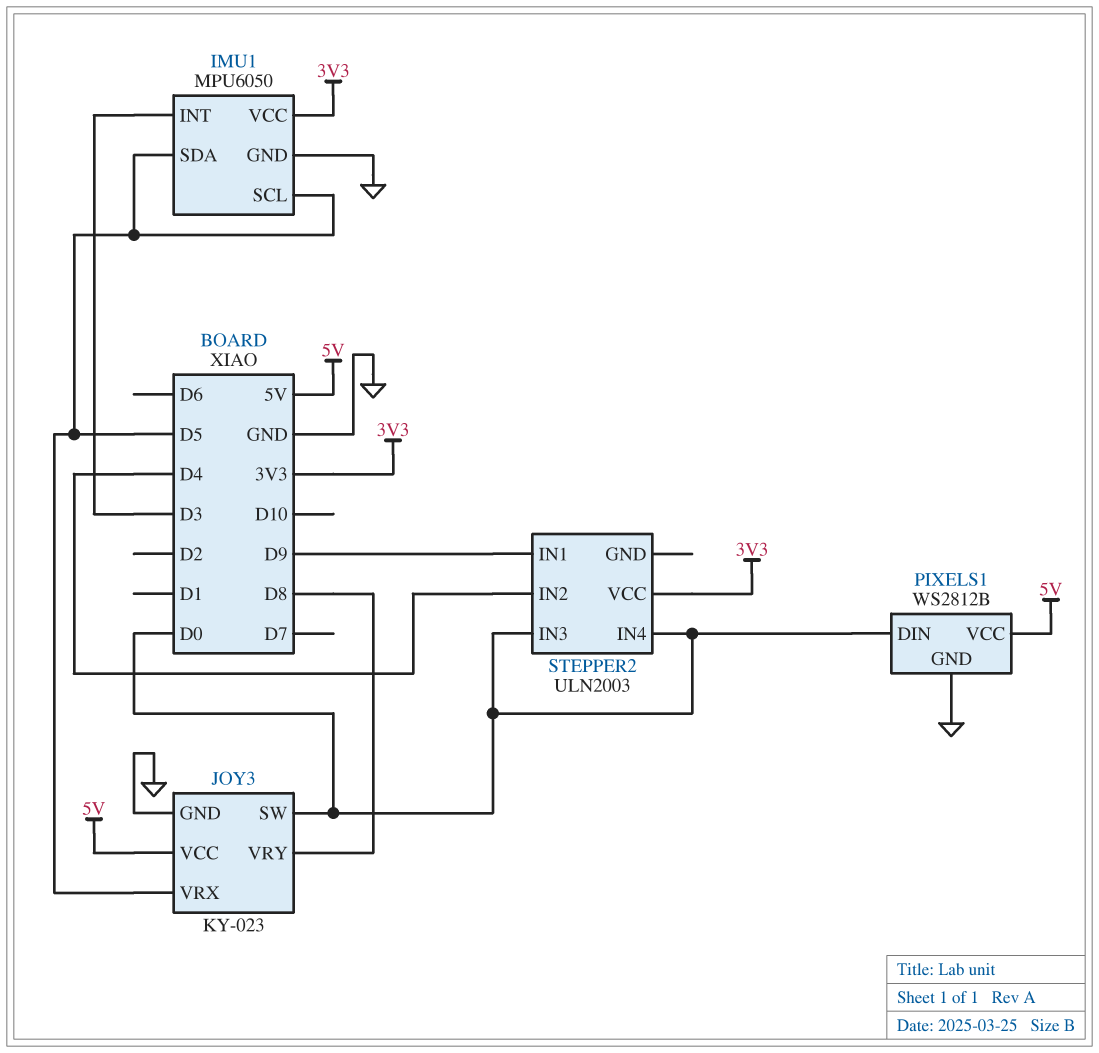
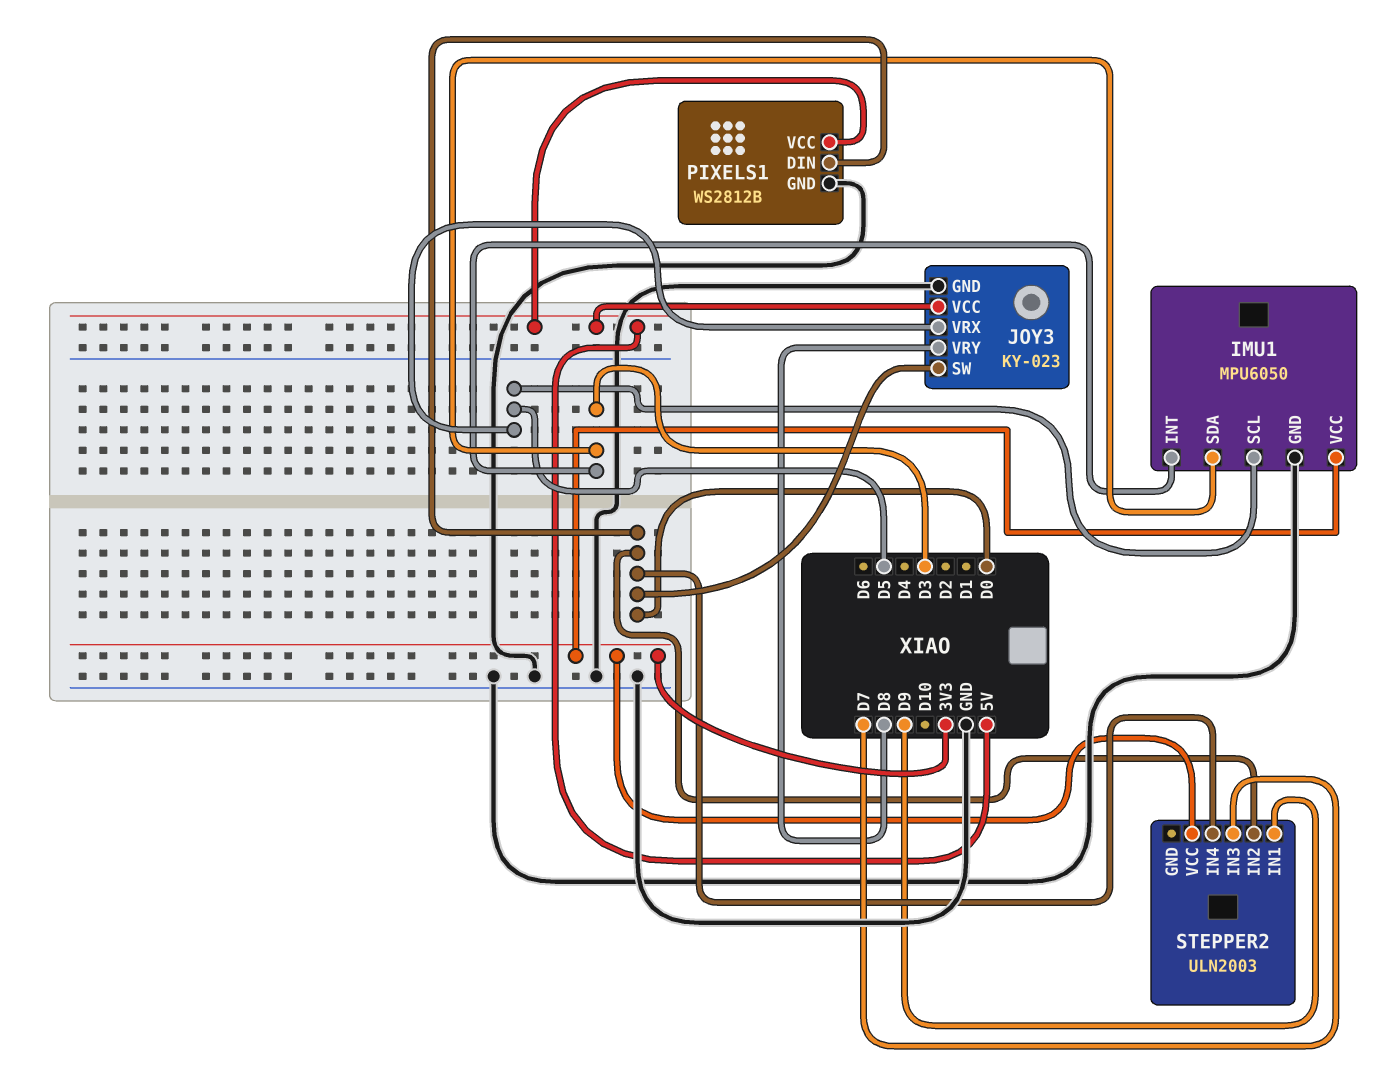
IMU1 pin SDA: D5 -> D3
STEPPER2 pin IN2: D4 -> D0
STEPPER2 pin IN3: D0 -> D7

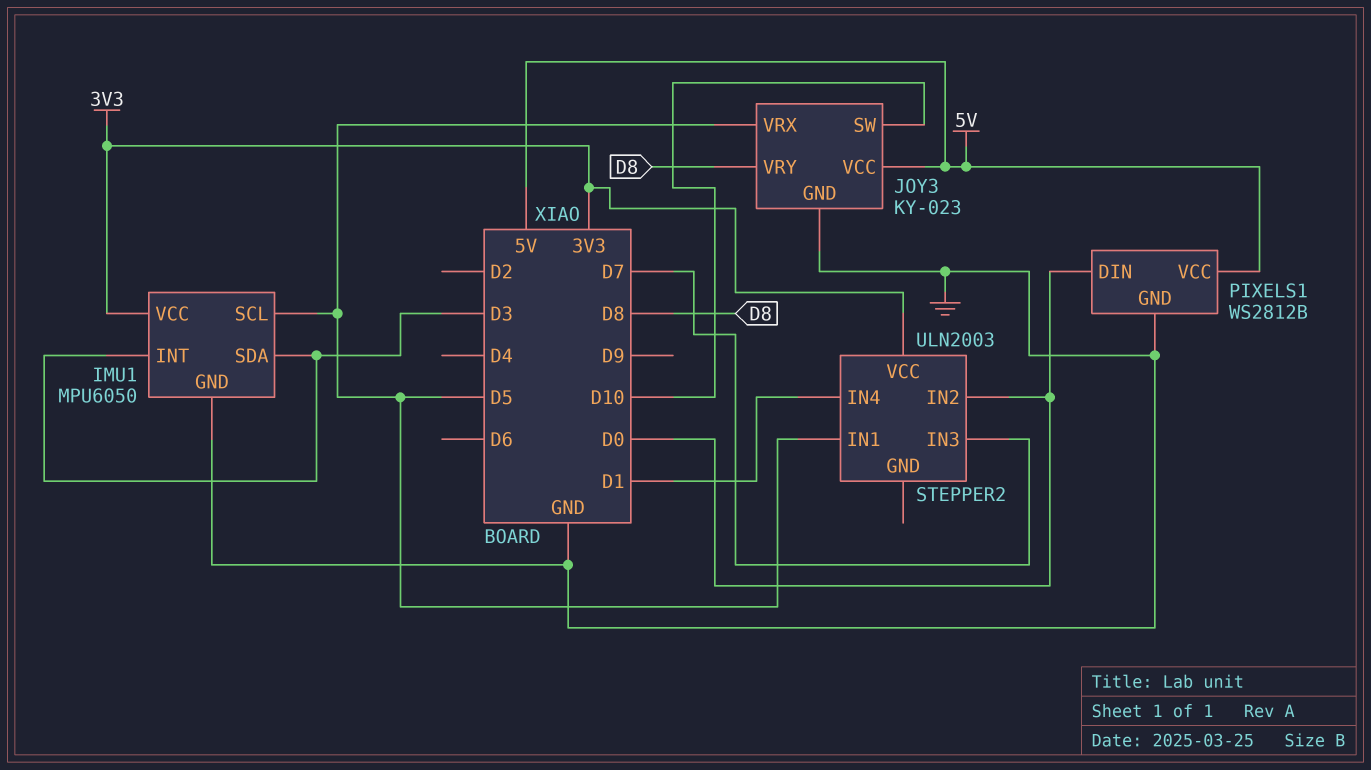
JOY3 pin SW: D0 -> D10
STEPPER2 pin IN1: D9 -> D5
STEPPER2 pin IN4: D0 -> D1

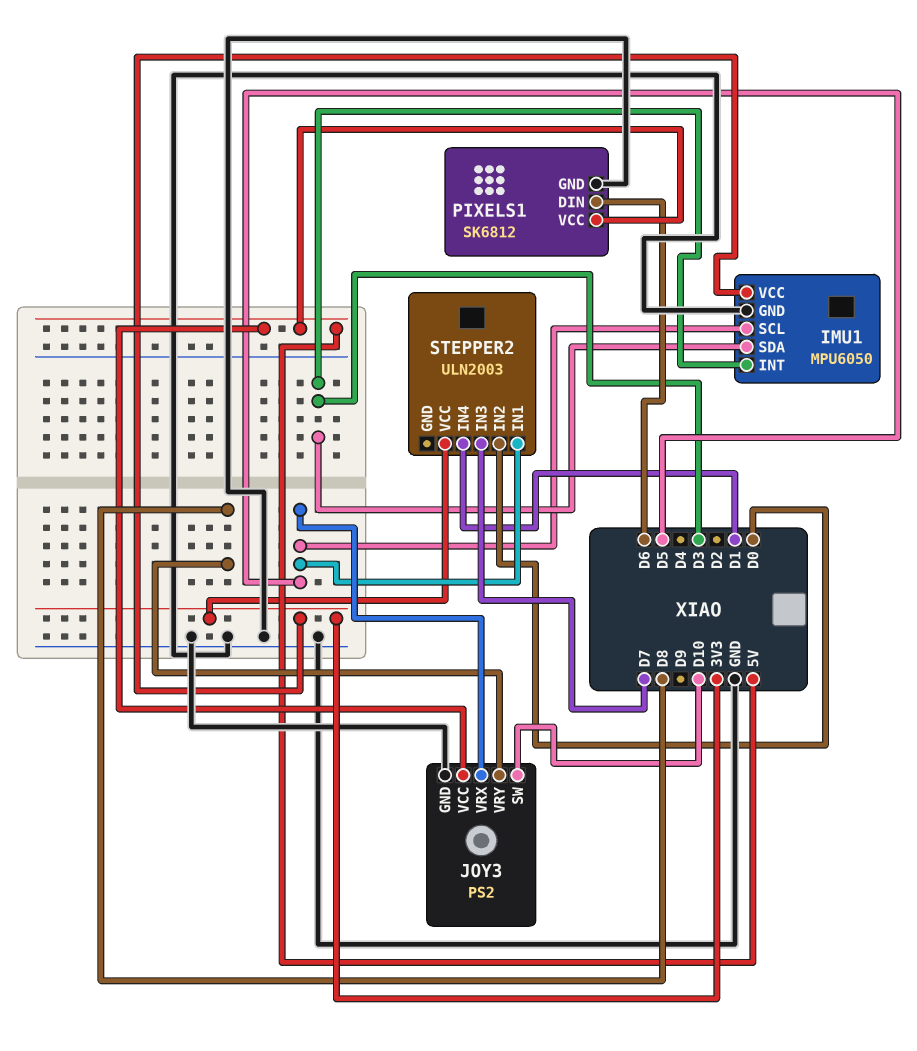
JOY3: KY-023 -> PS2
PIXELS1: WS2812B -> SK6812
PIXELS1 pin DIN: D0 -> D6

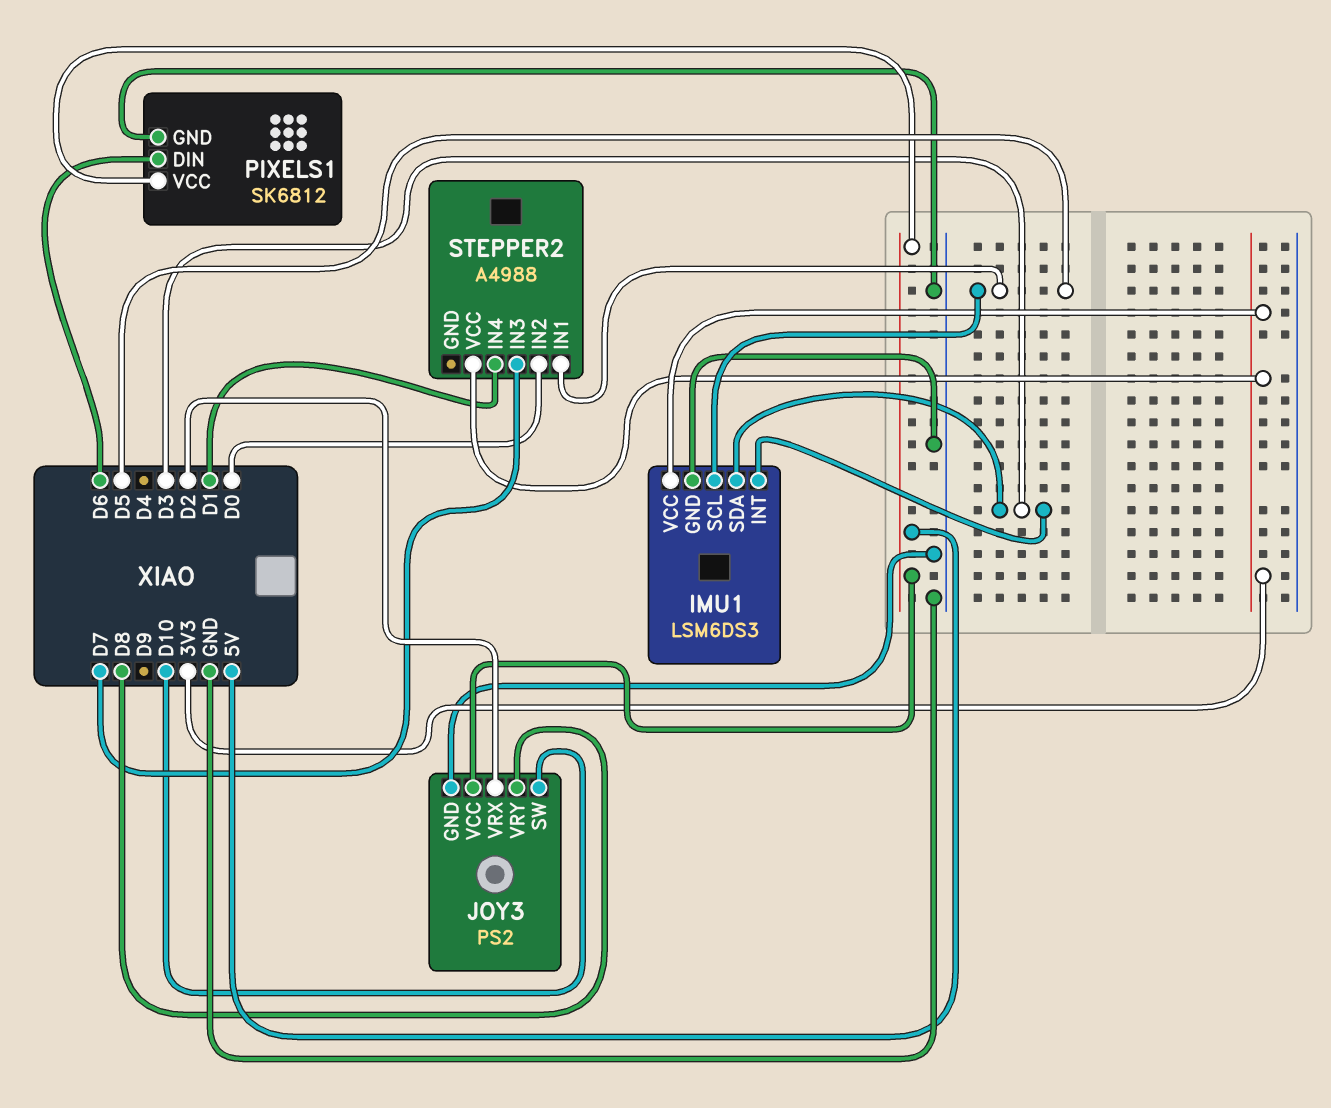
IMU1: MPU6050 -> LSM6DS3
JOY3 pin VRX: D5 -> D2
STEPPER2: ULN2003 -> A4988

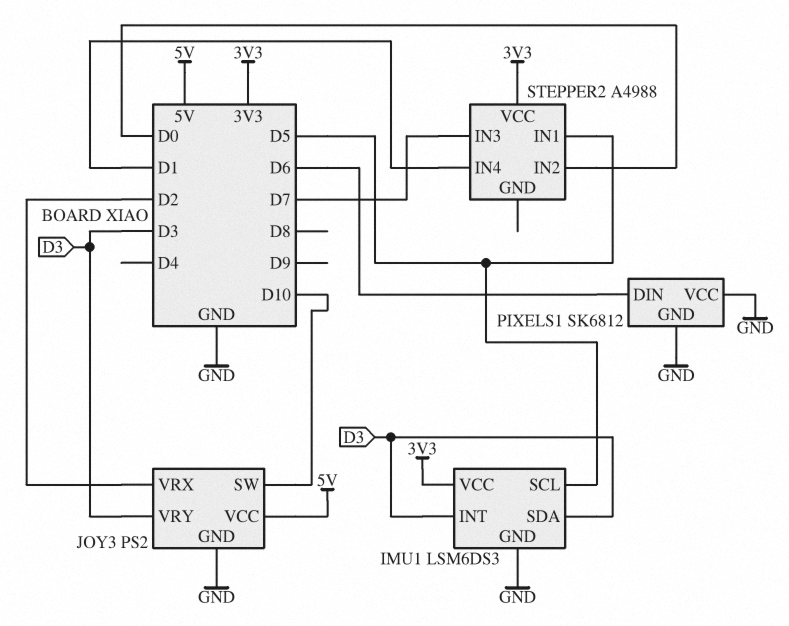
JOY3 pin VRY: D8 -> D3
PIXELS1 pin VCC: 5V -> GND

